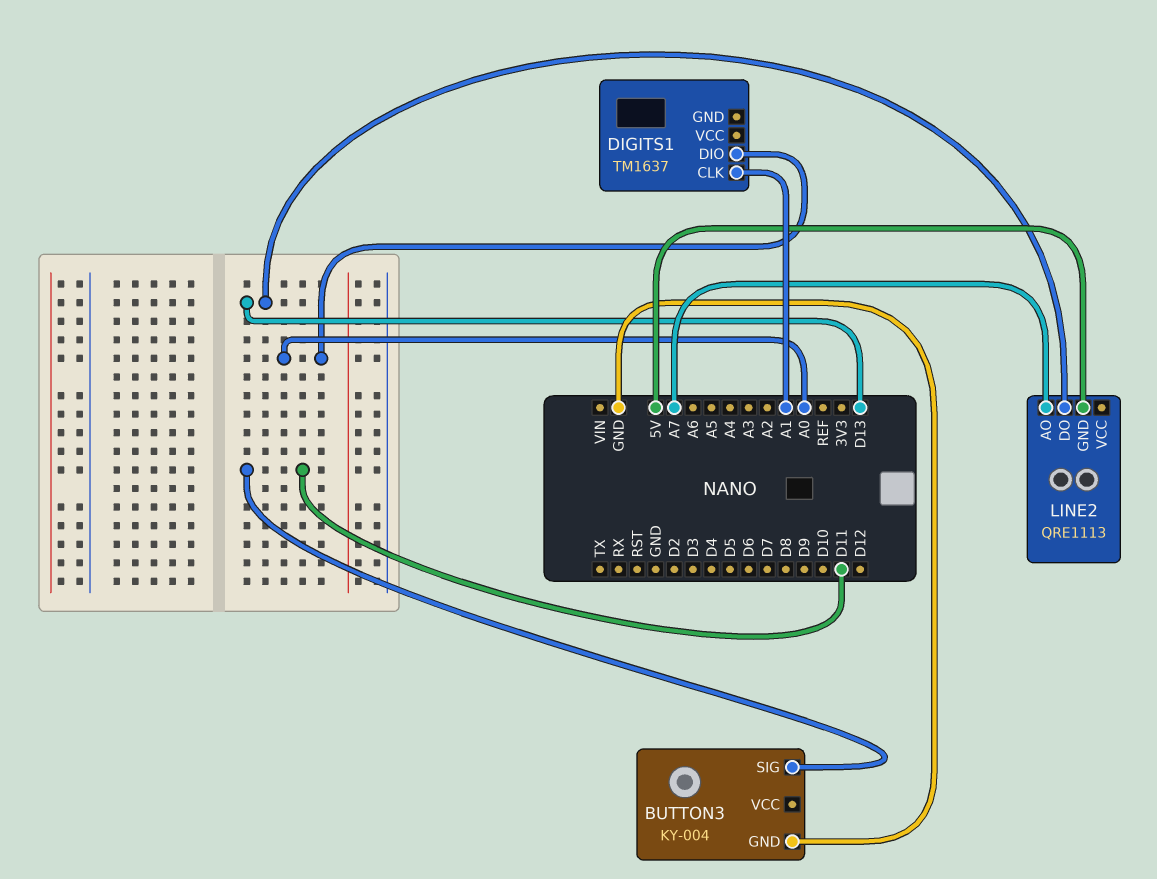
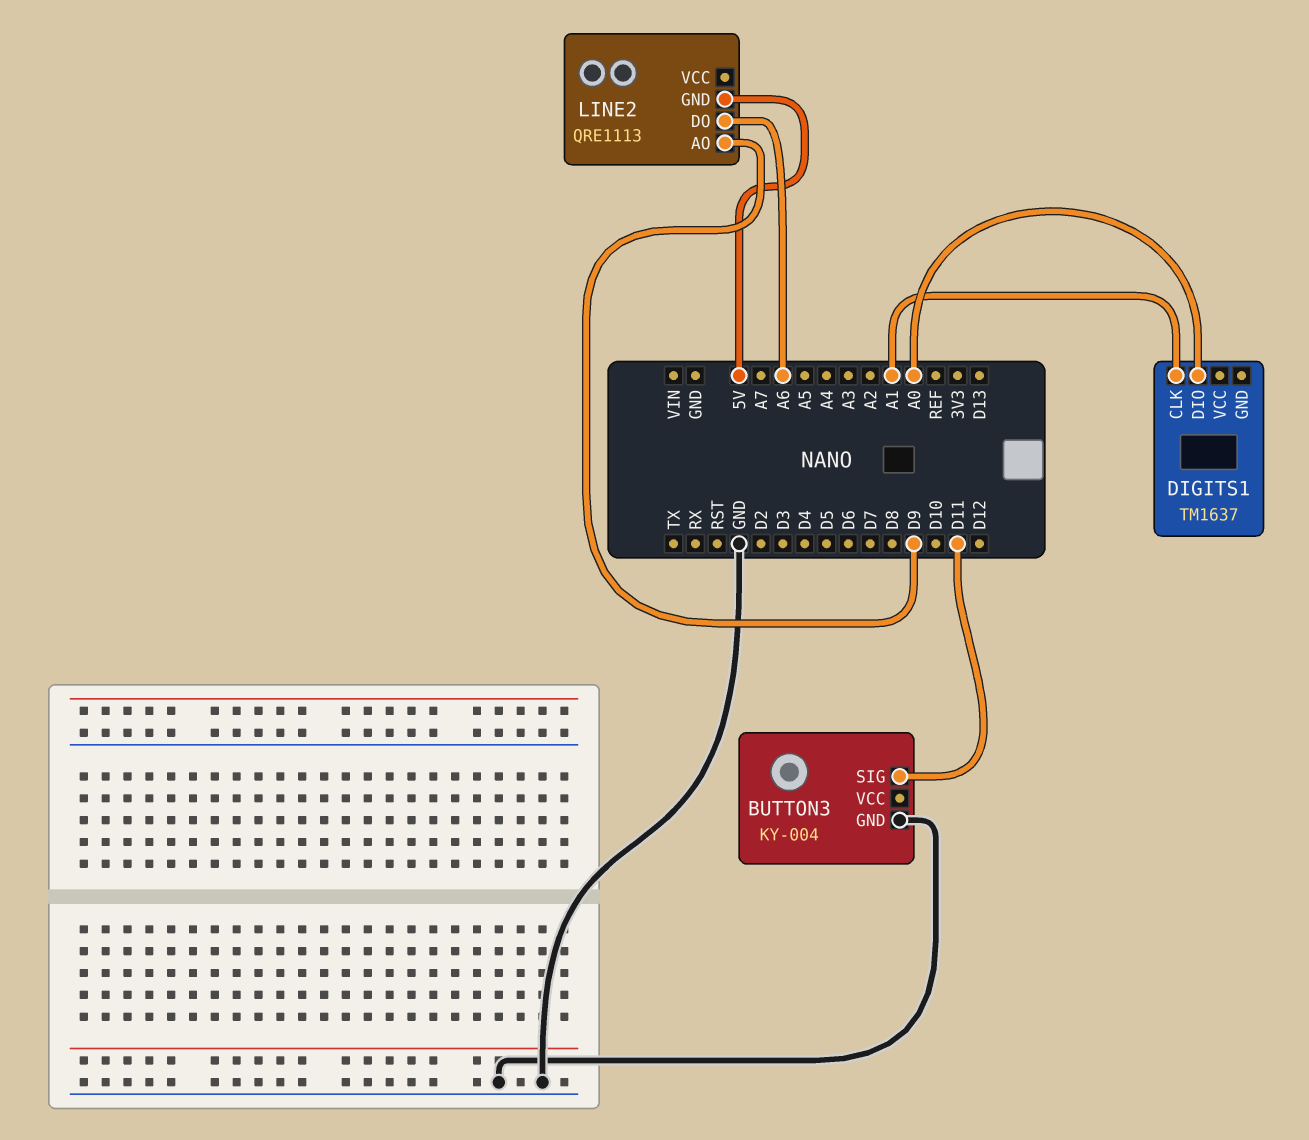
LINE2 pin AO: A7 -> D9
LINE2 pin DO: D13 -> A6

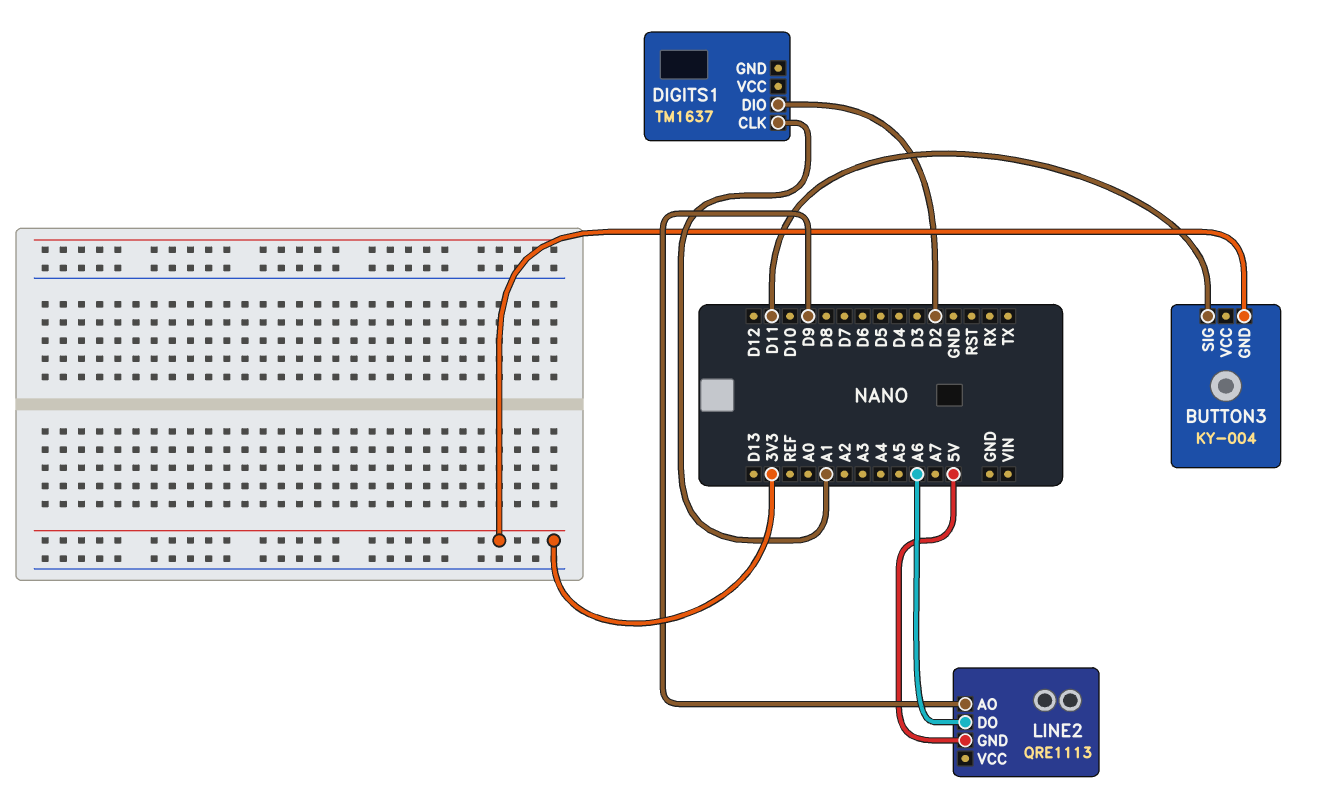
BUTTON3 pin GND: GND -> 3V3
DIGITS1 pin DIO: A0 -> D2

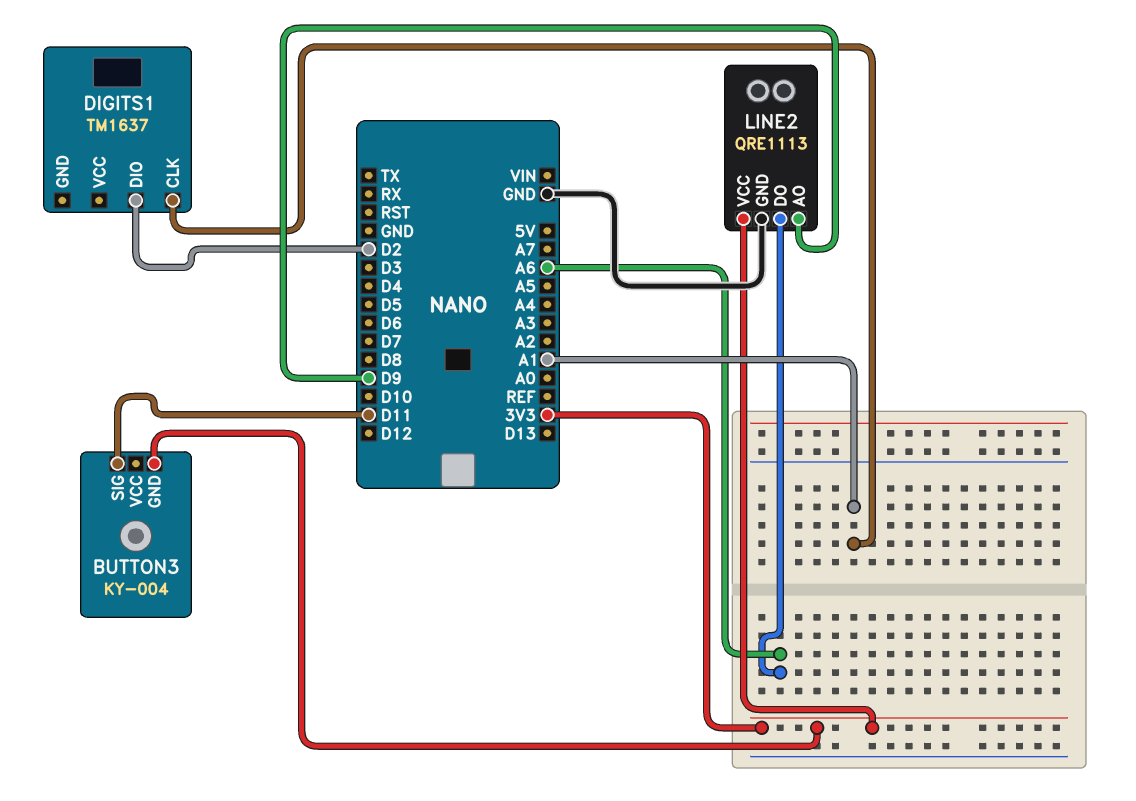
LINE2 pin GND: 5V -> GND
LINE2 pin VCC: none -> 3V3

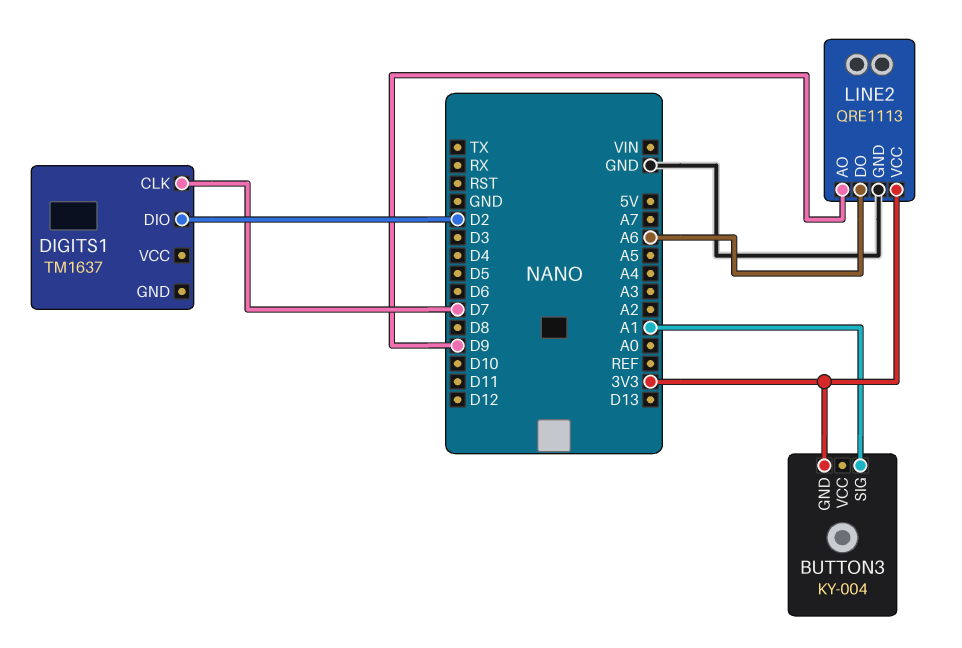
BUTTON3 pin SIG: D11 -> A1
DIGITS1 pin CLK: A1 -> D7

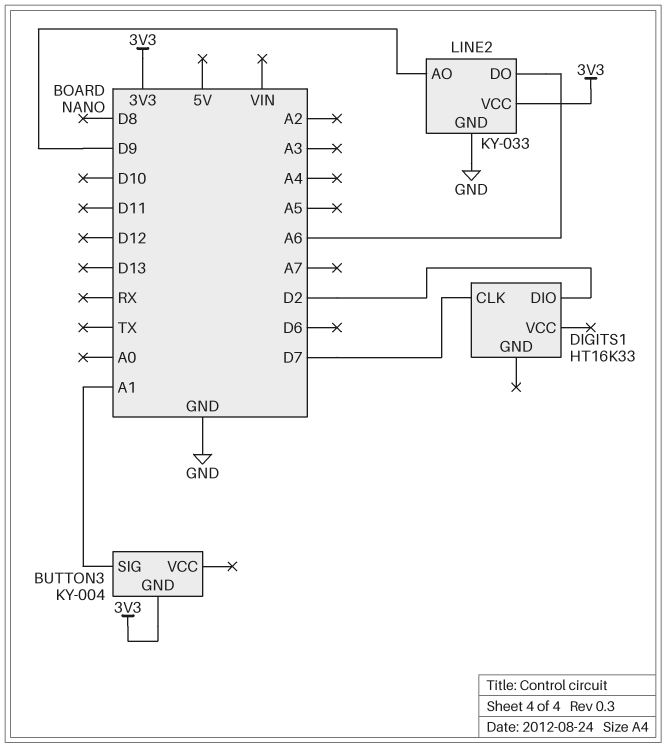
DIGITS1: TM1637 -> HT16K33
LINE2: QRE1113 -> KY-033

